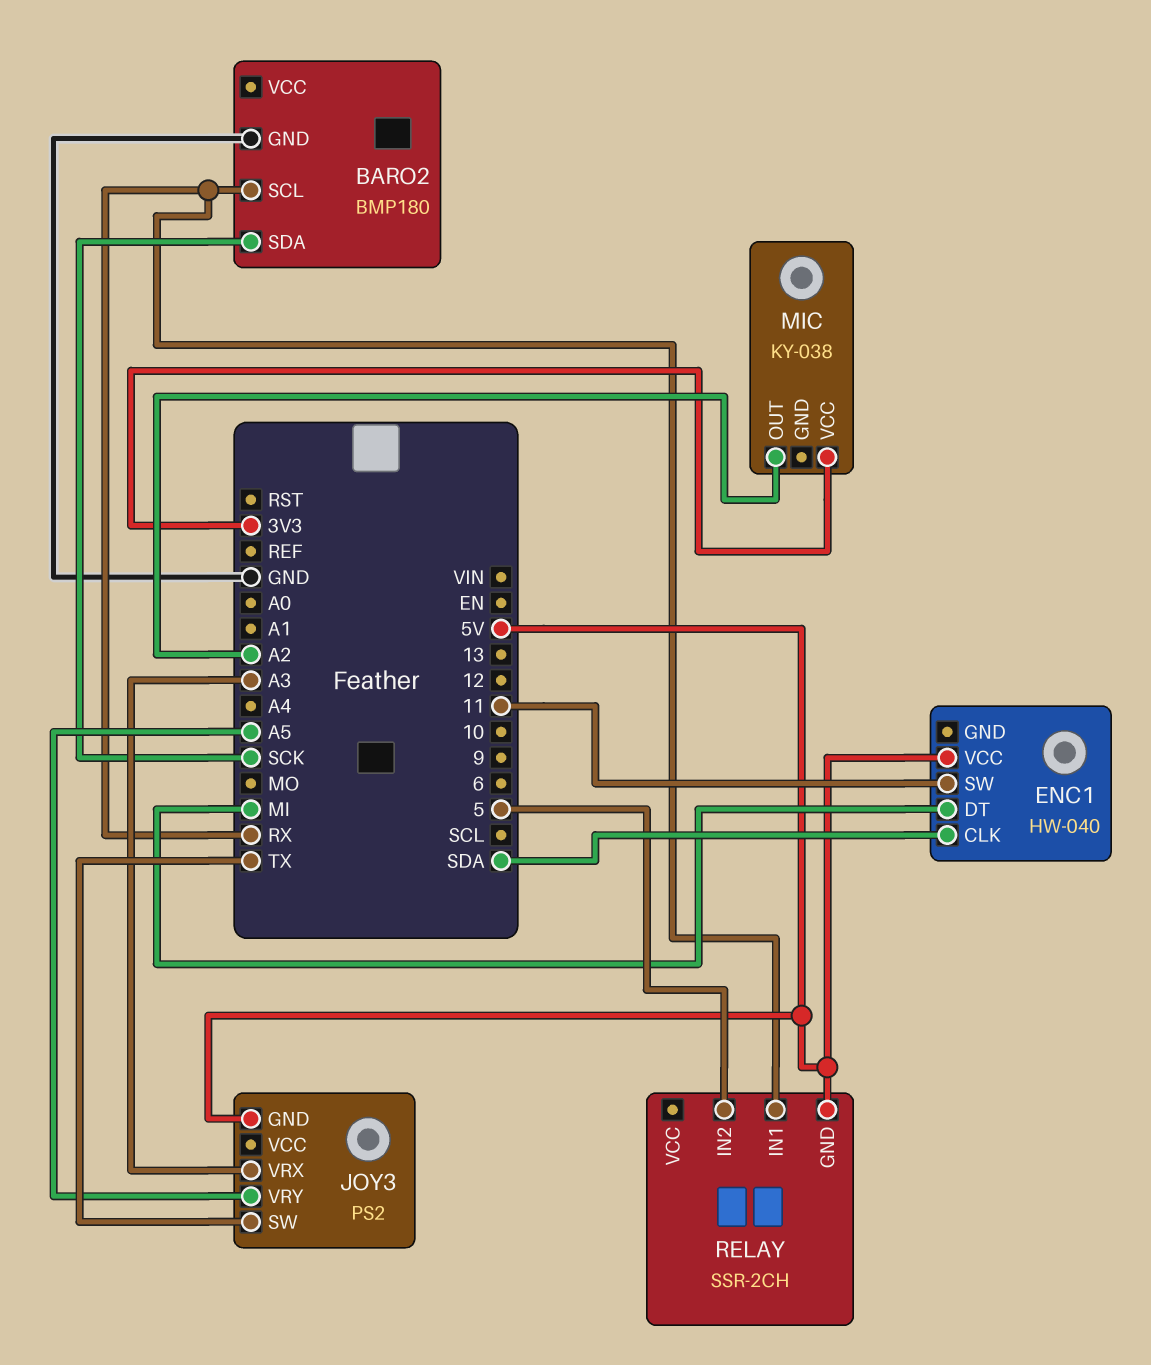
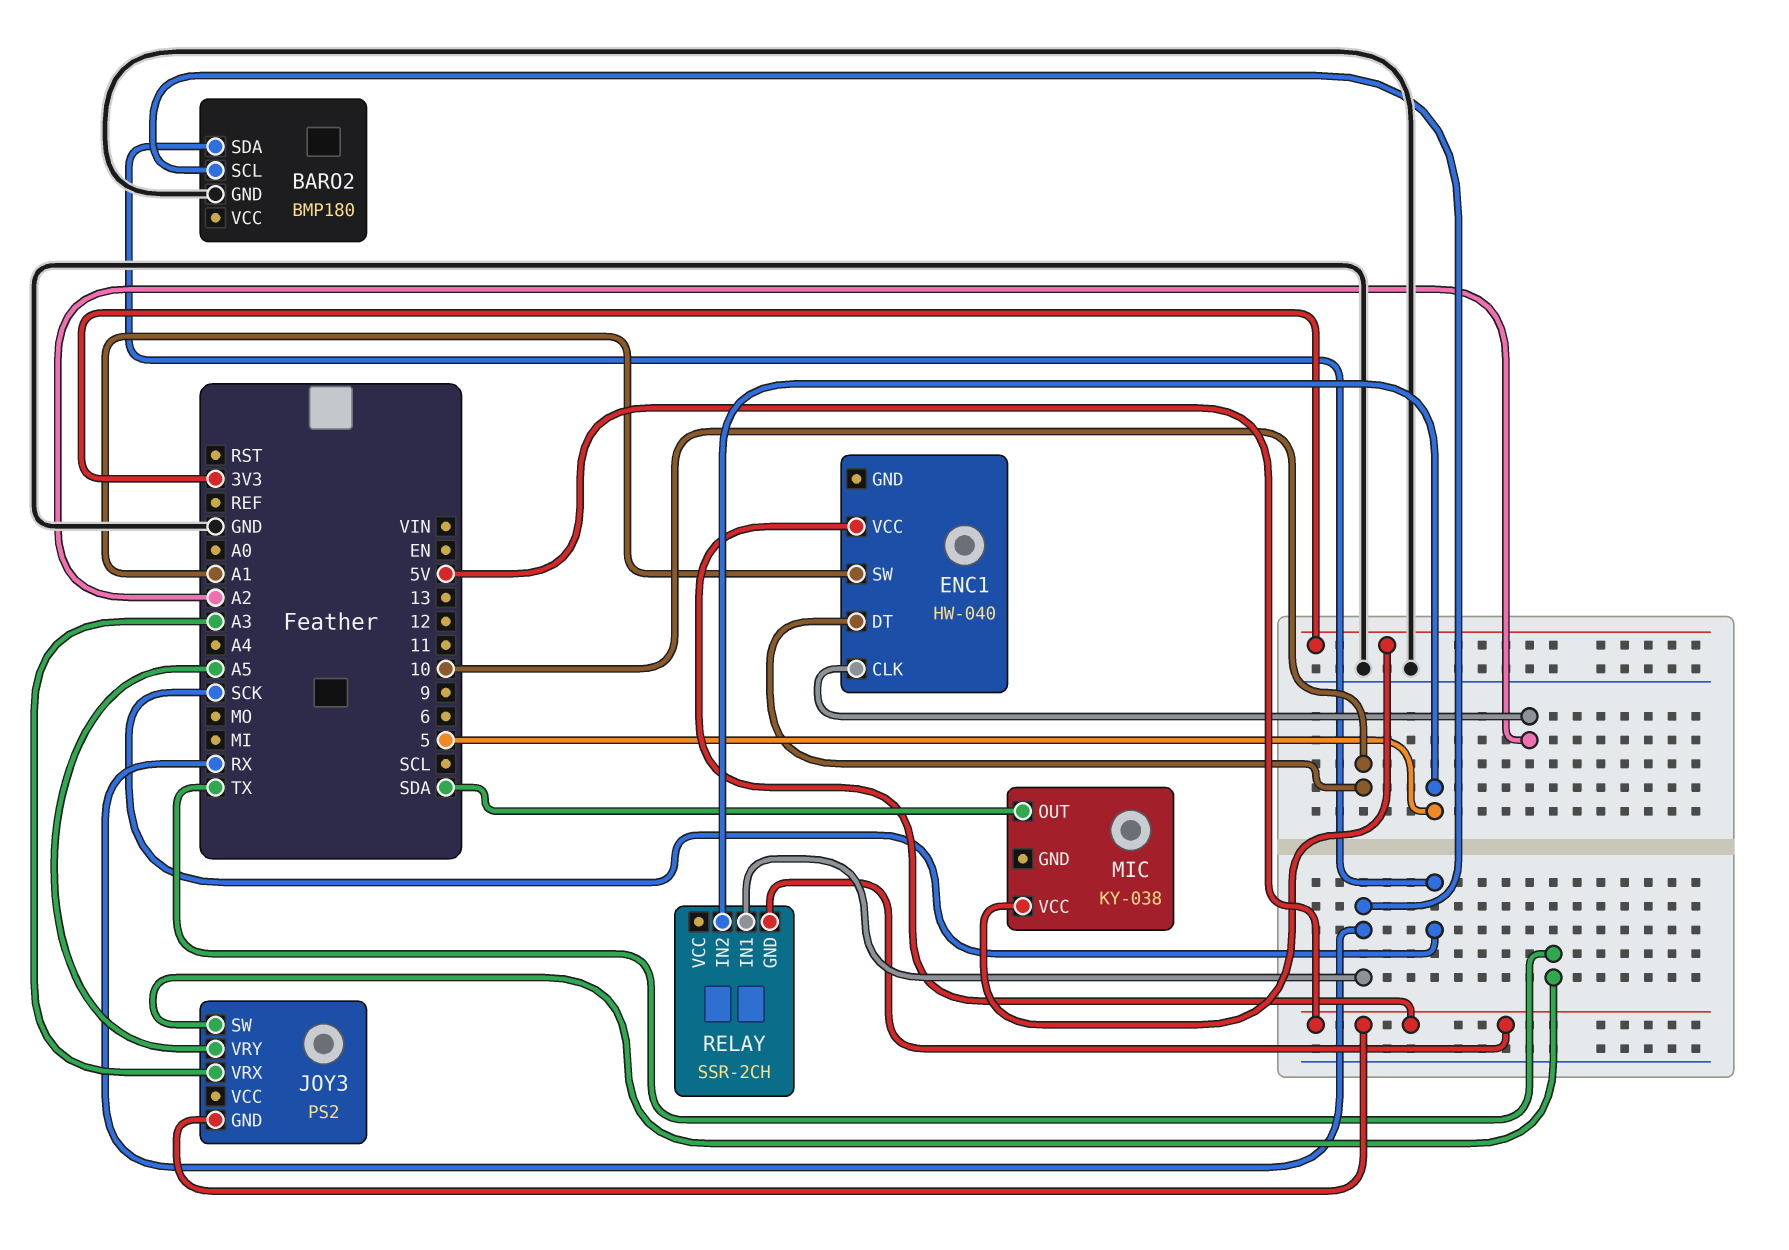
ENC1 pin CLK: SDA -> A2
ENC1 pin DT: MI -> 10
ENC1 pin SW: 11 -> A1
MIC pin OUT: A2 -> SDA

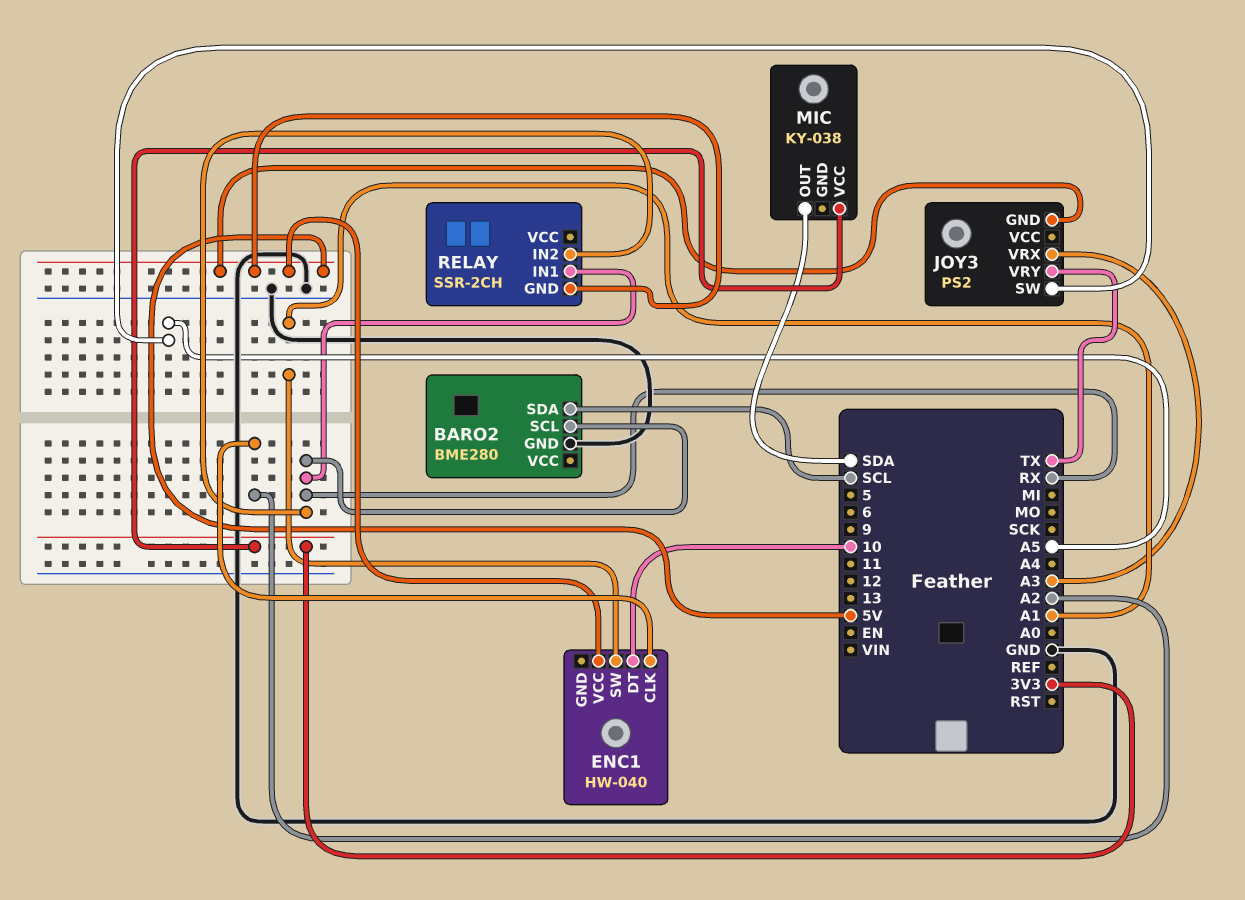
BARO2: BMP180 -> BME280
BARO2 pin SDA: SCK -> SCL
JOY3 pin SW: TX -> A5
JOY3 pin VRY: A5 -> TX
RELAY pin IN2: 5 -> RX

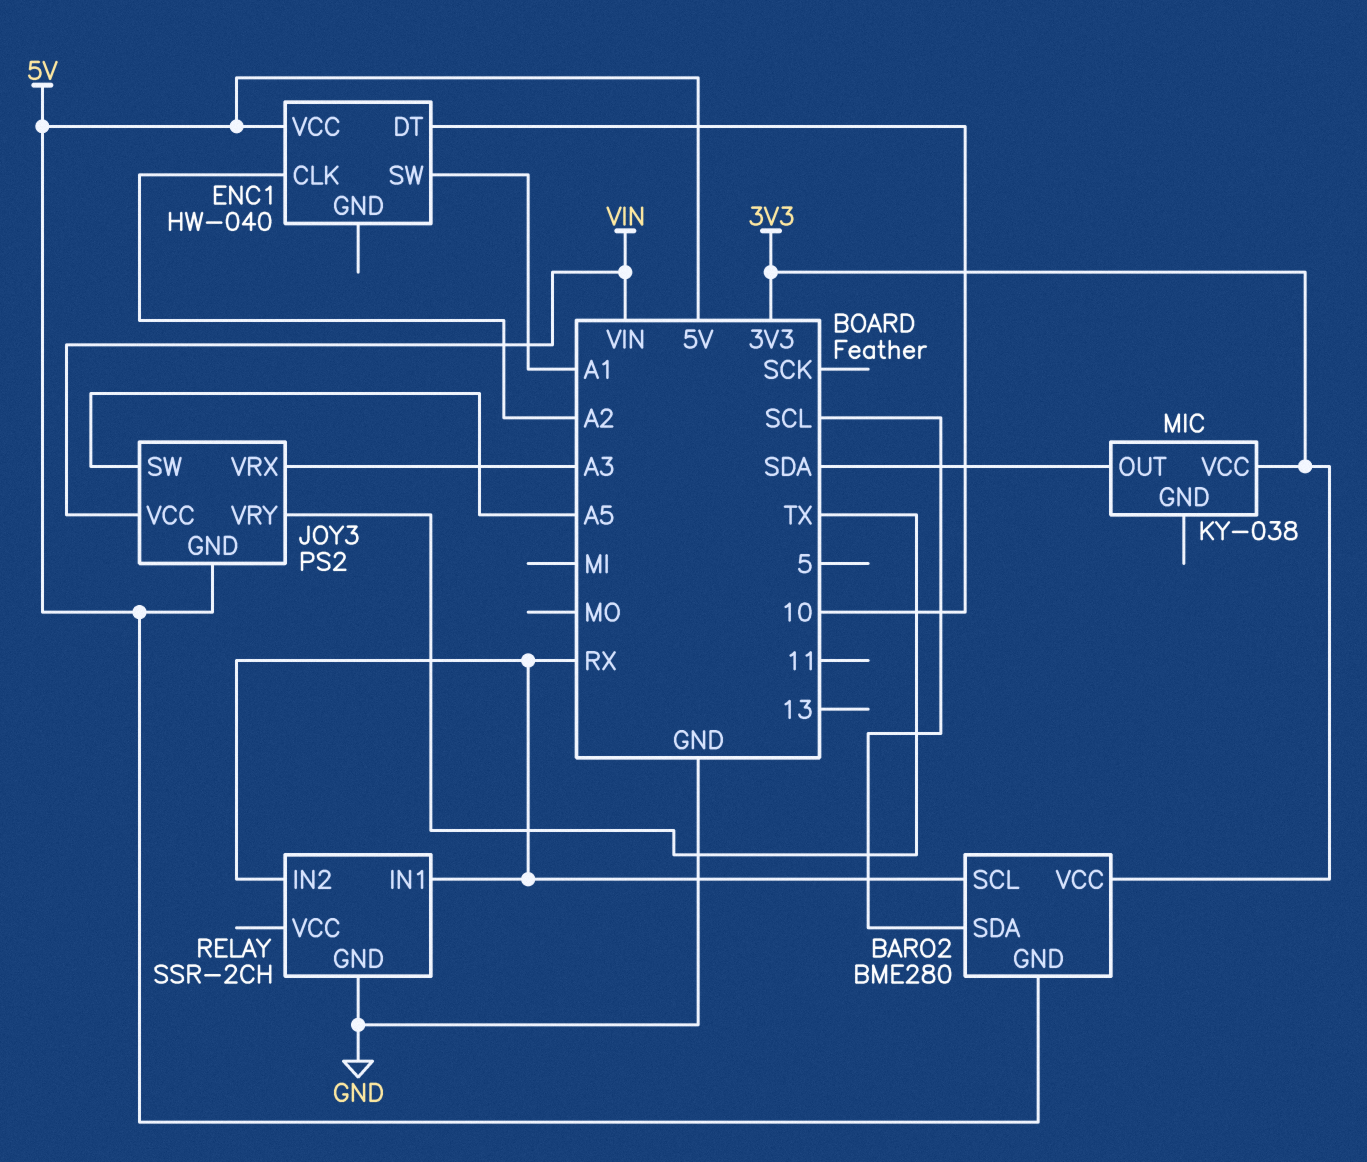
BARO2 pin GND: GND -> 5V
BARO2 pin VCC: none -> 3V3
JOY3 pin VCC: none -> VIN
RELAY pin GND: 5V -> GND

